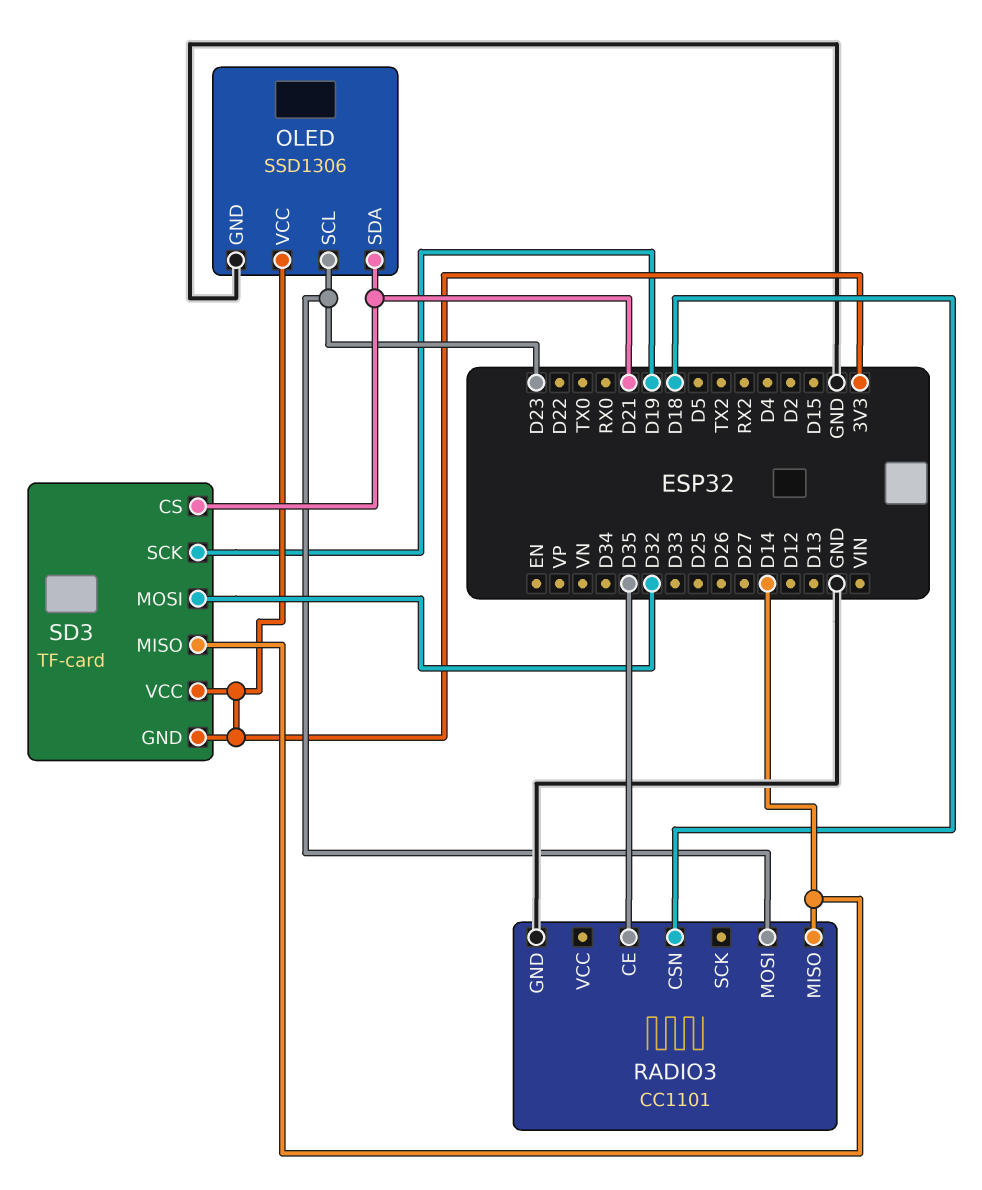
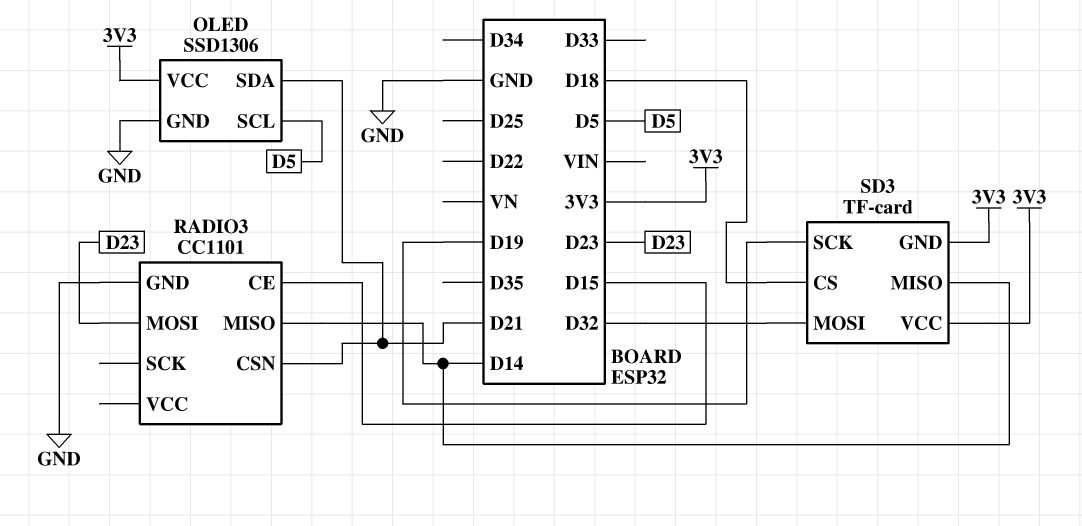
OLED pin SCL: D23 -> D5
RADIO3 pin CE: D35 -> D15
RADIO3 pin CSN: D18 -> D21
SD3 pin CS: D21 -> D18

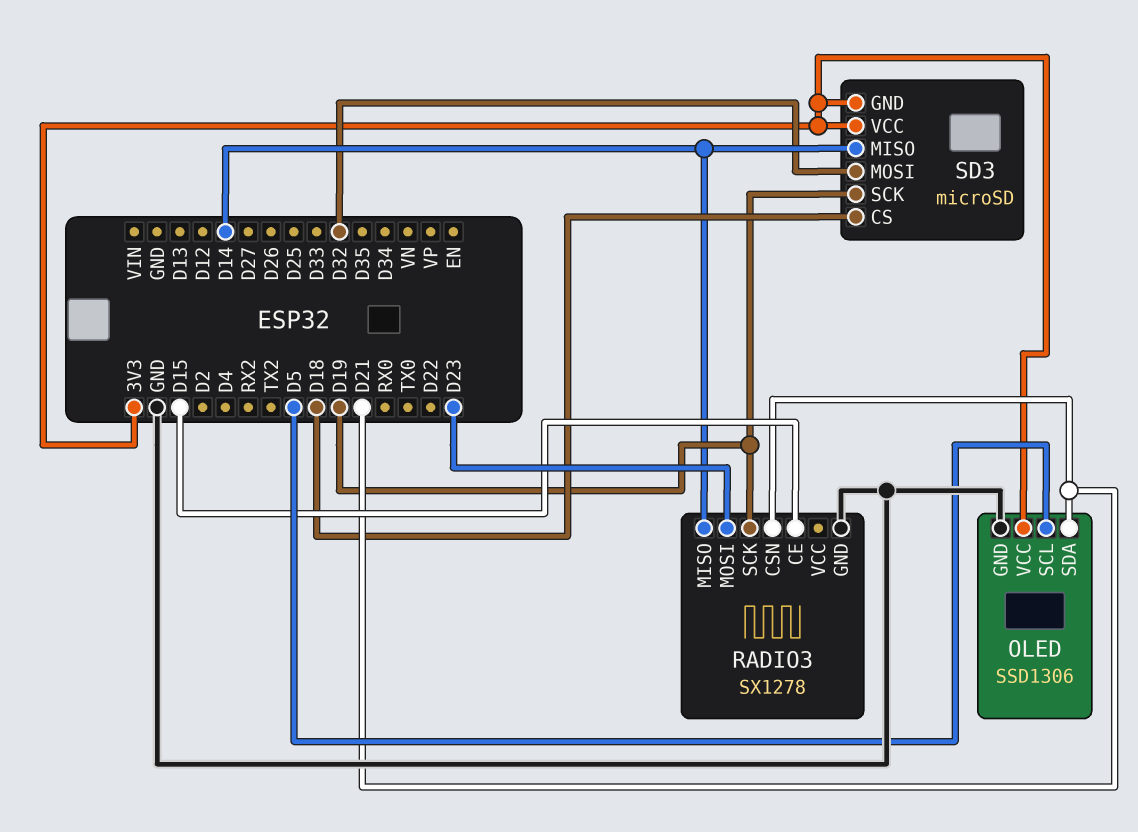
RADIO3: CC1101 -> SX1278
RADIO3 pin SCK: none -> D19
SD3: TF-card -> microSD

